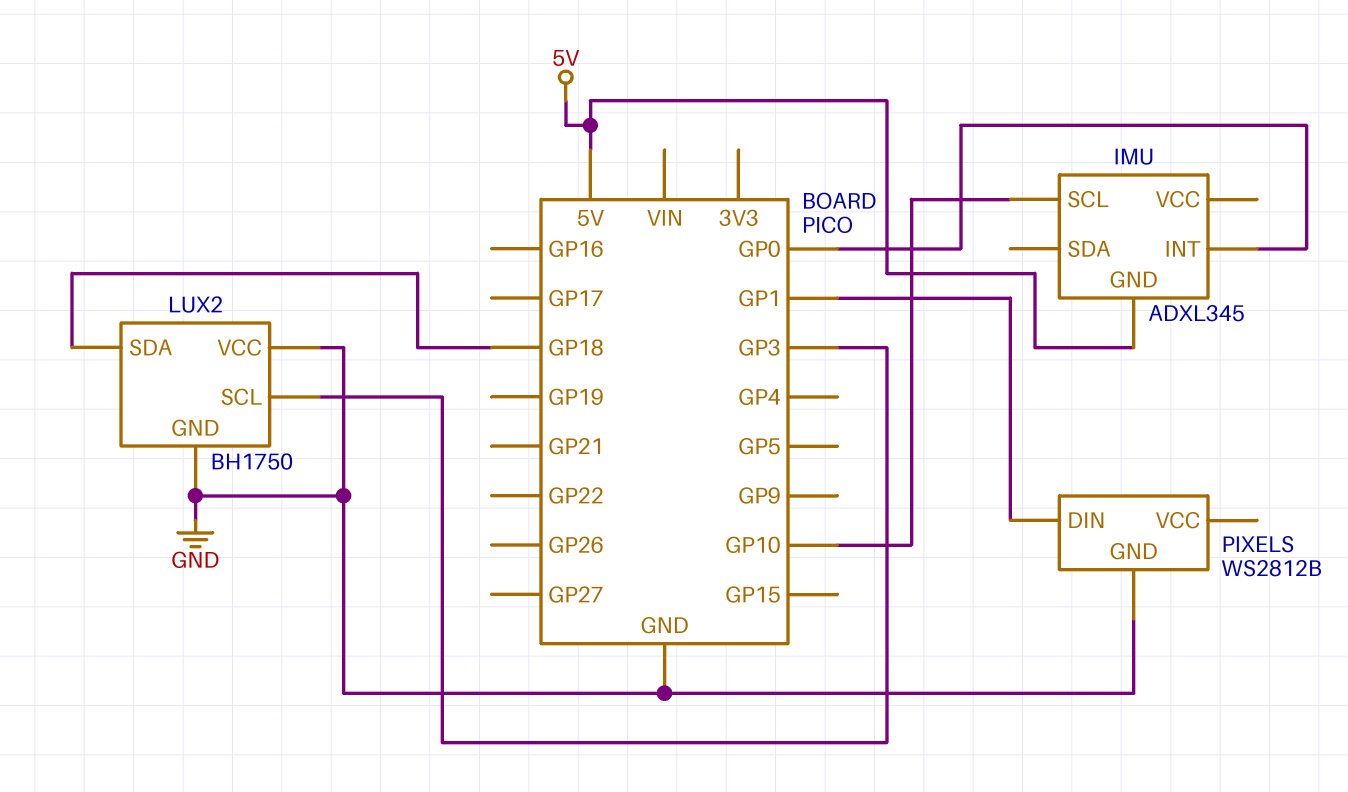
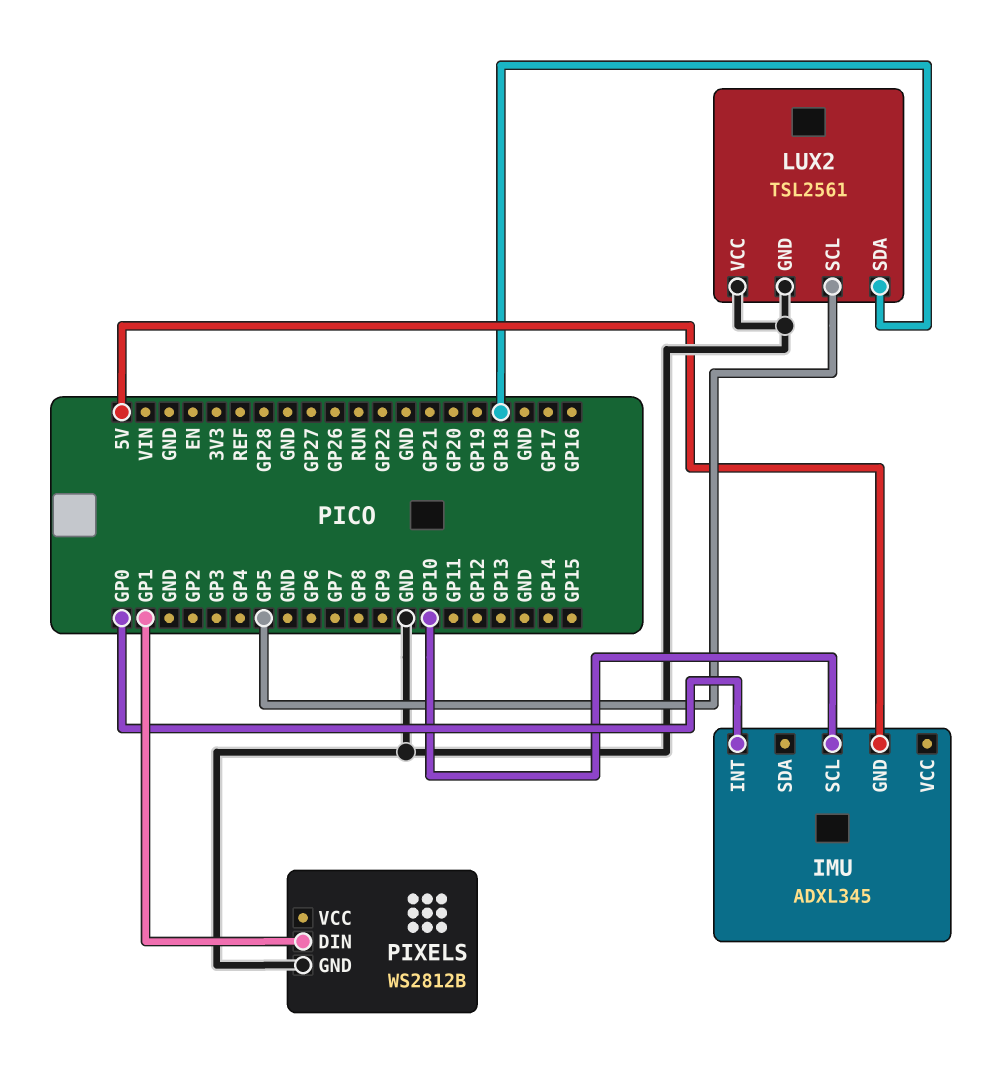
LUX2: BH1750 -> TSL2561
LUX2 pin SCL: GP3 -> GP5

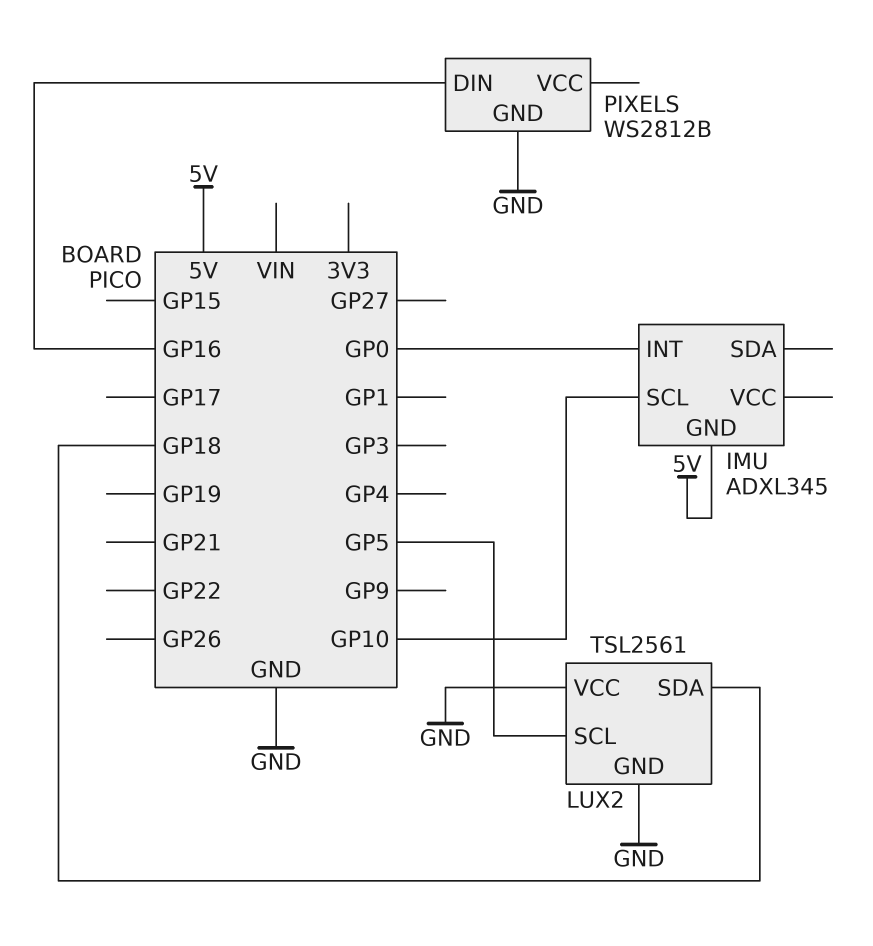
PIXELS pin DIN: GP1 -> GP16

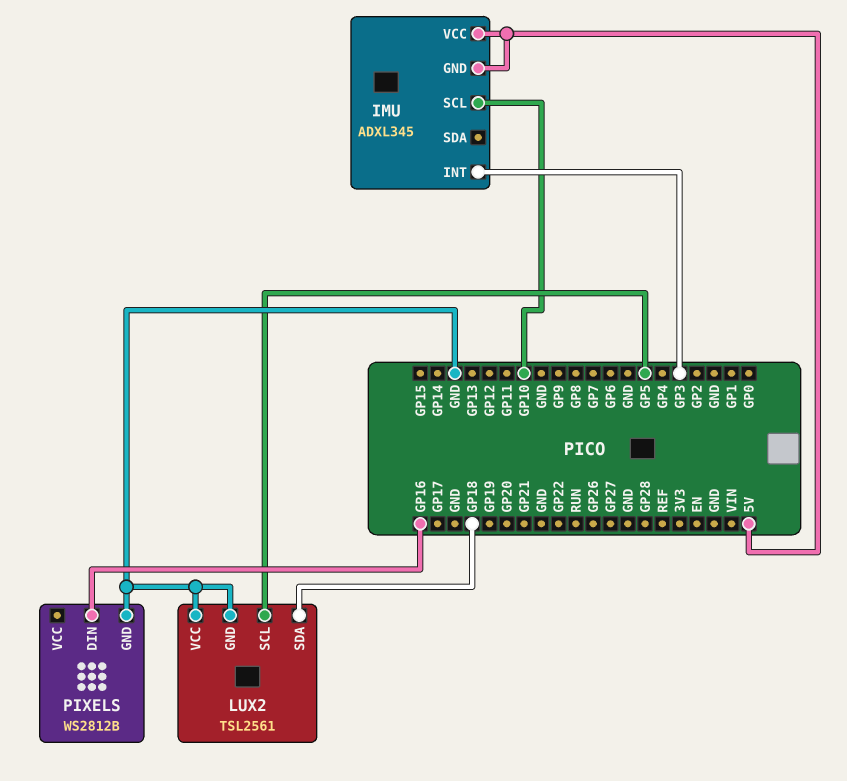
IMU pin INT: GP0 -> GP3
IMU pin VCC: none -> 5V

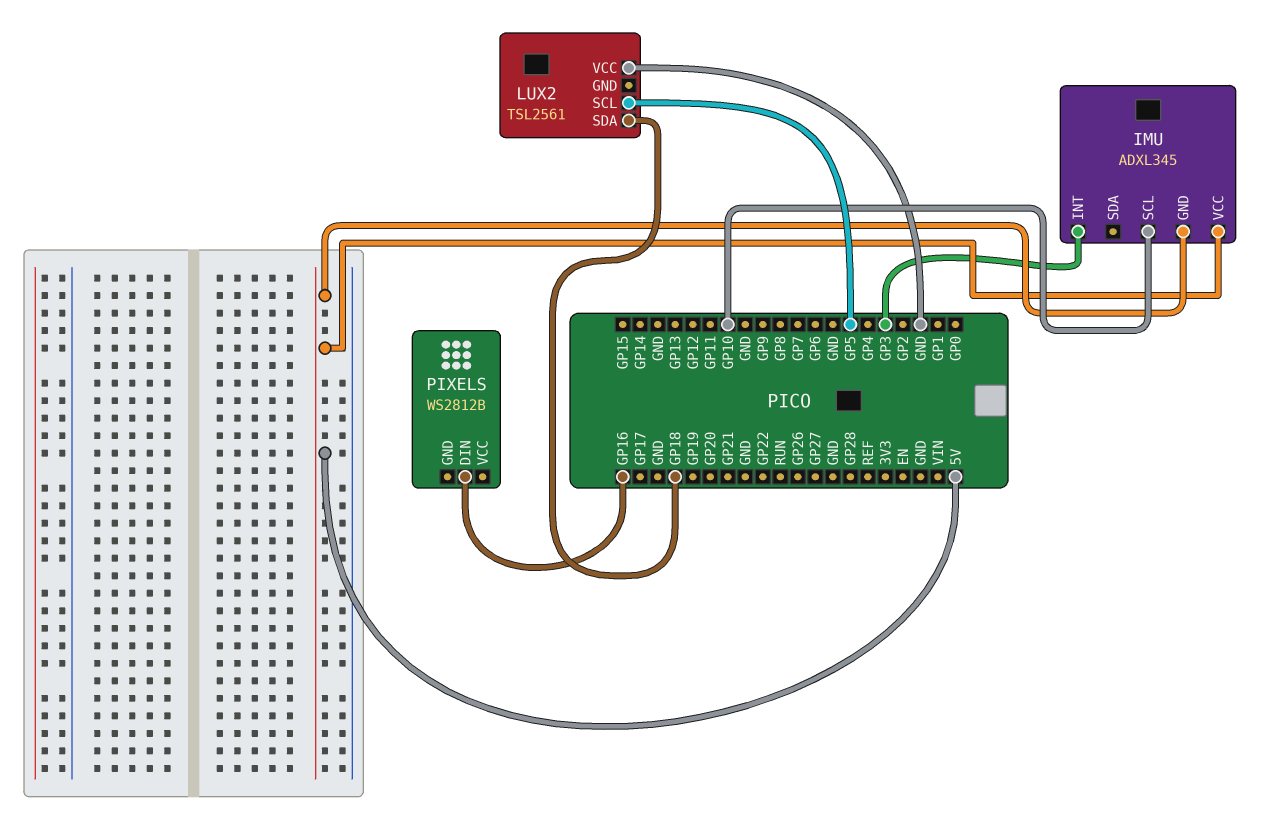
LUX2 pin GND: GND -> none
PIXELS pin GND: GND -> none

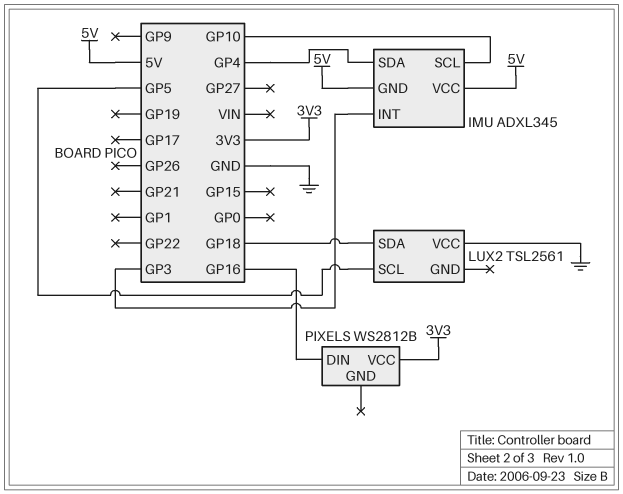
IMU pin SDA: none -> GP4
PIXELS pin VCC: none -> 3V3

